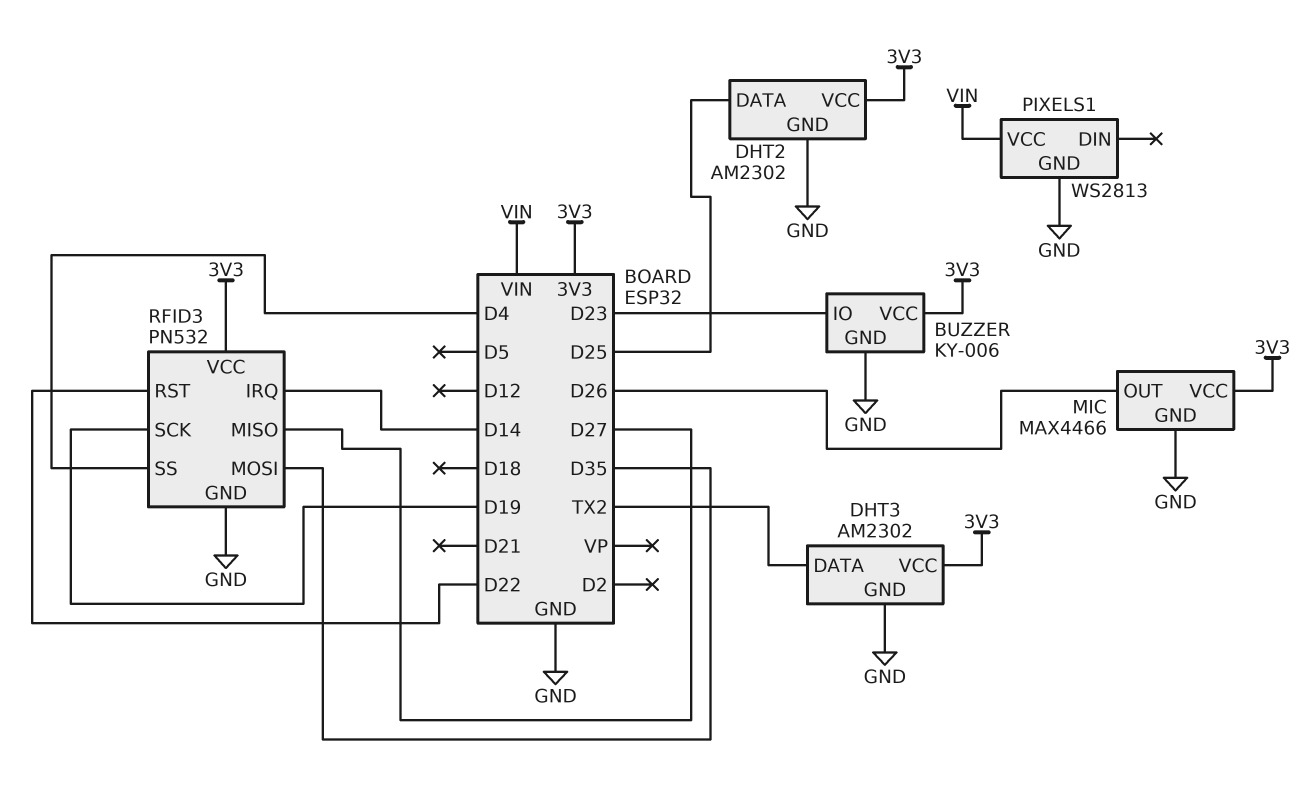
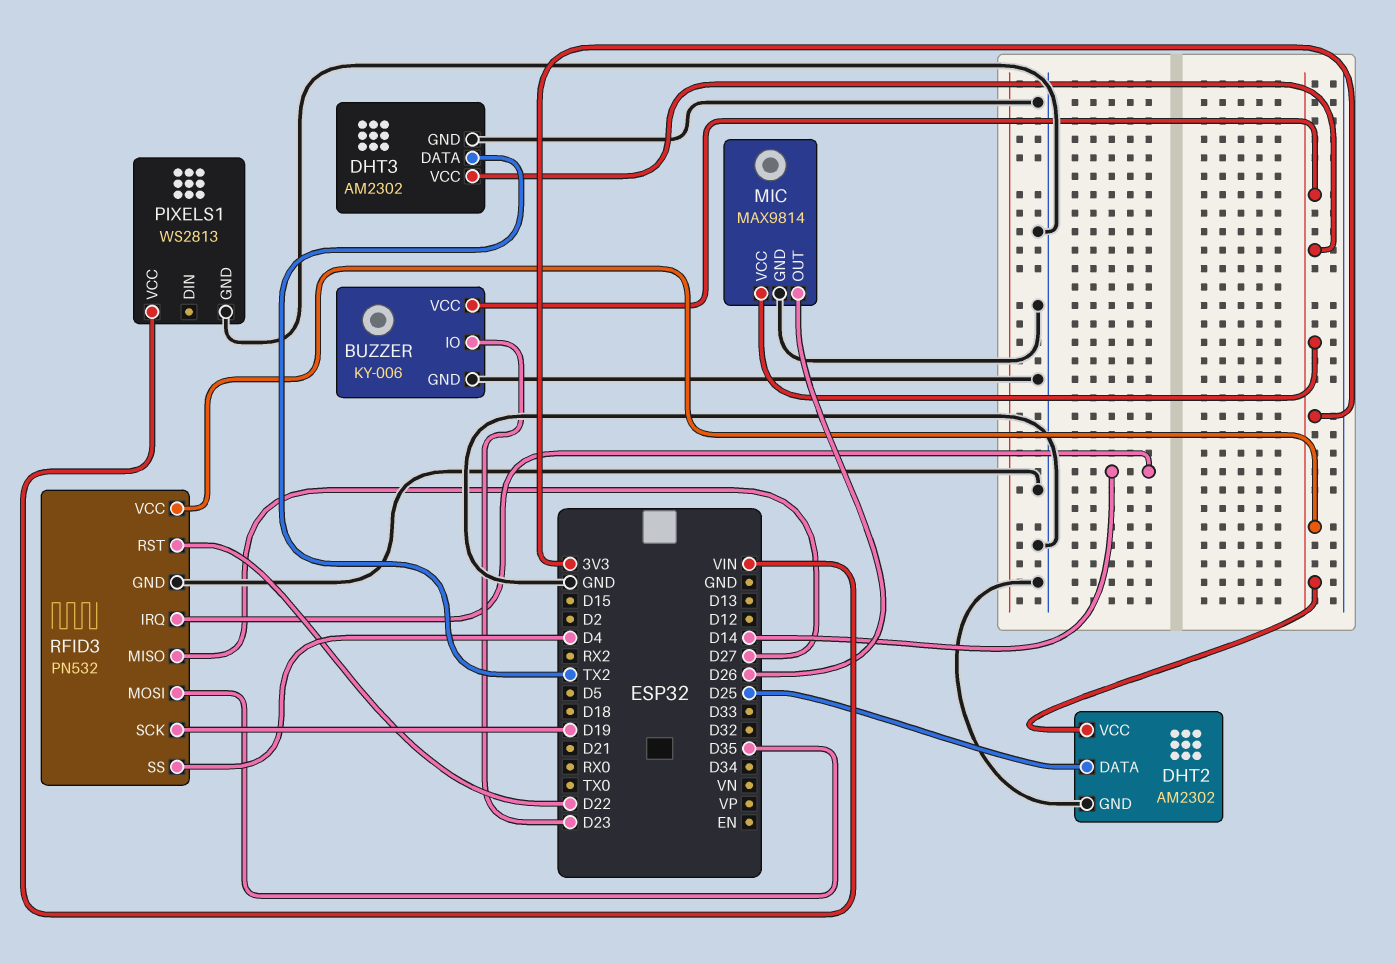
MIC: MAX4466 -> MAX9814

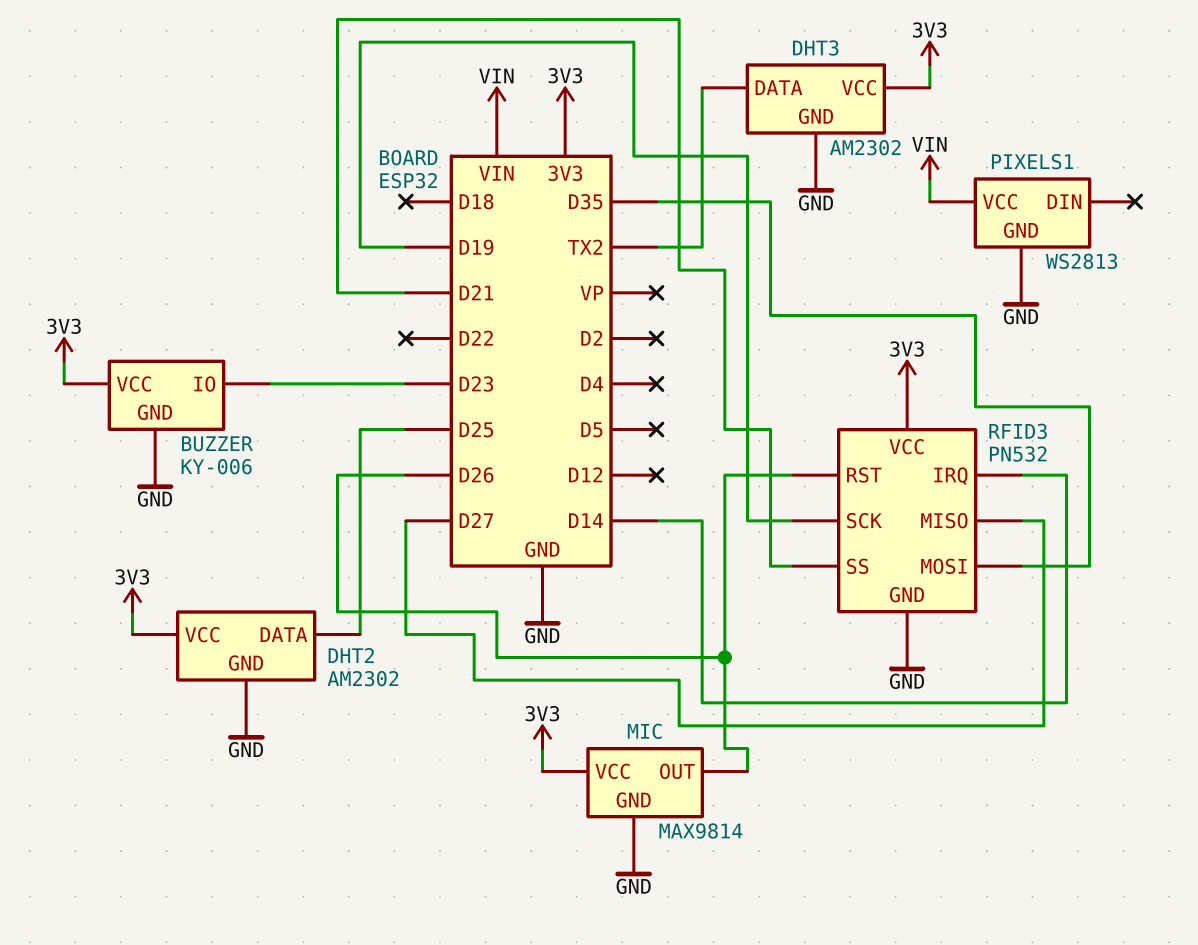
RFID3 pin RST: D22 -> D26
RFID3 pin SS: D4 -> D21

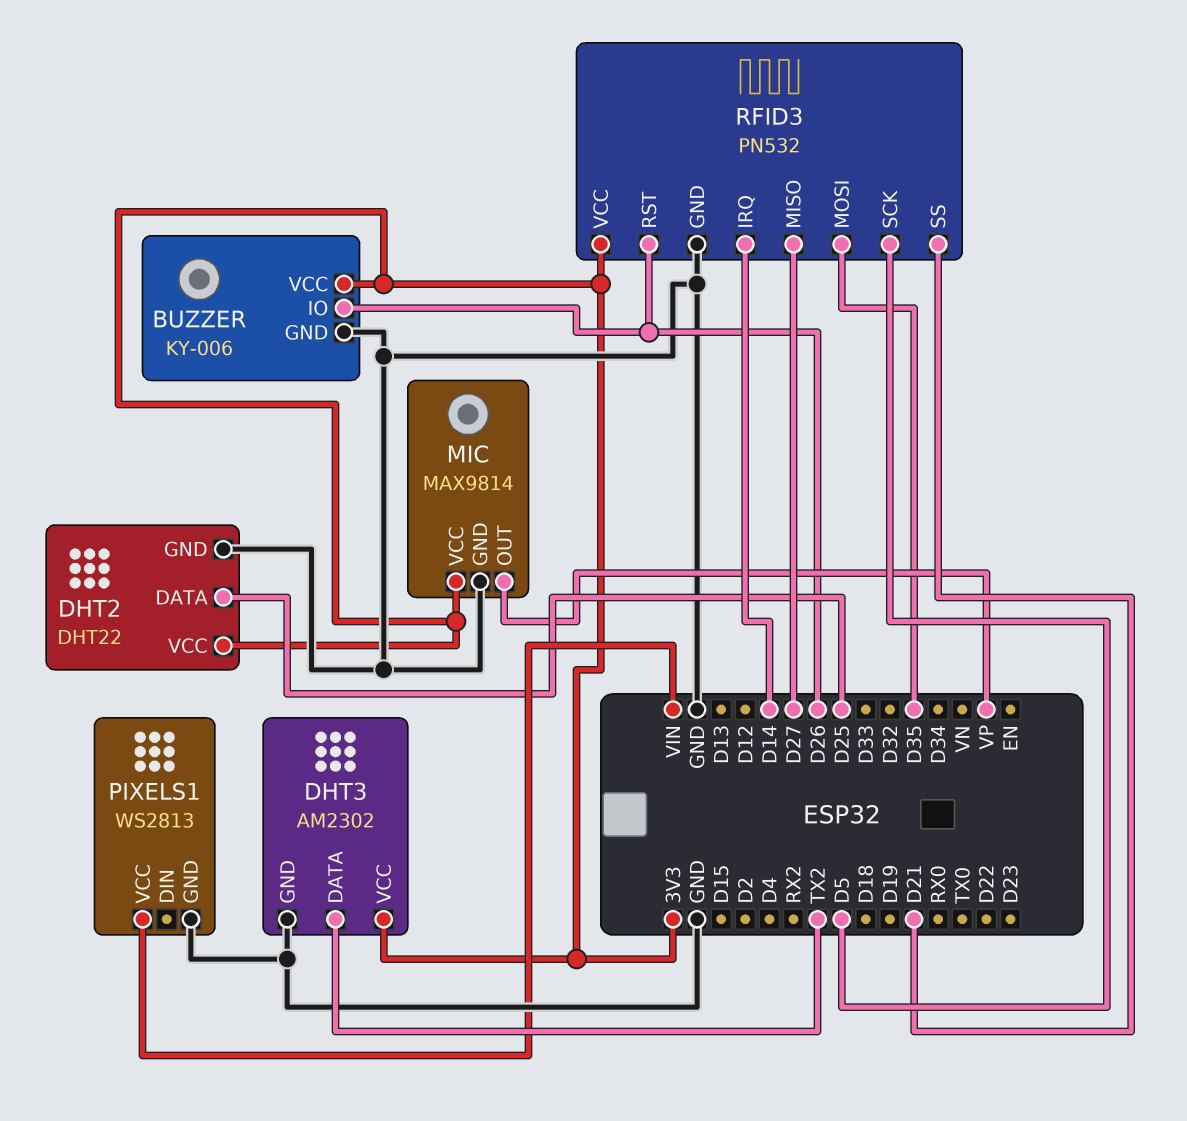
BUZZER pin IO: D23 -> D26
DHT2: AM2302 -> DHT22
MIC pin OUT: D26 -> VP
RFID3 pin SCK: D19 -> D5

